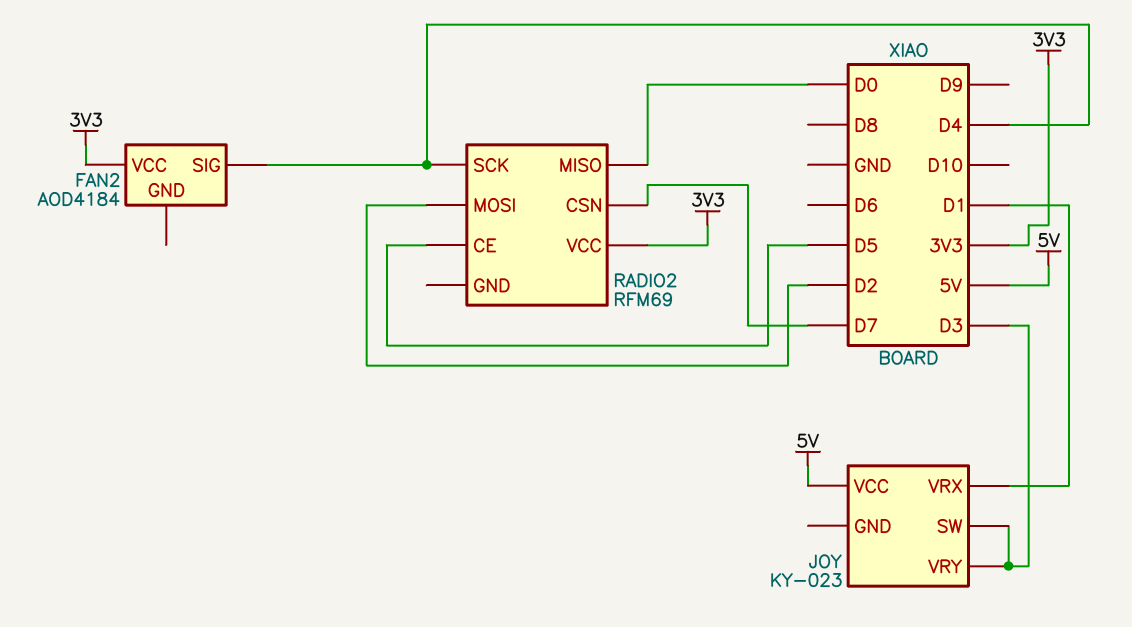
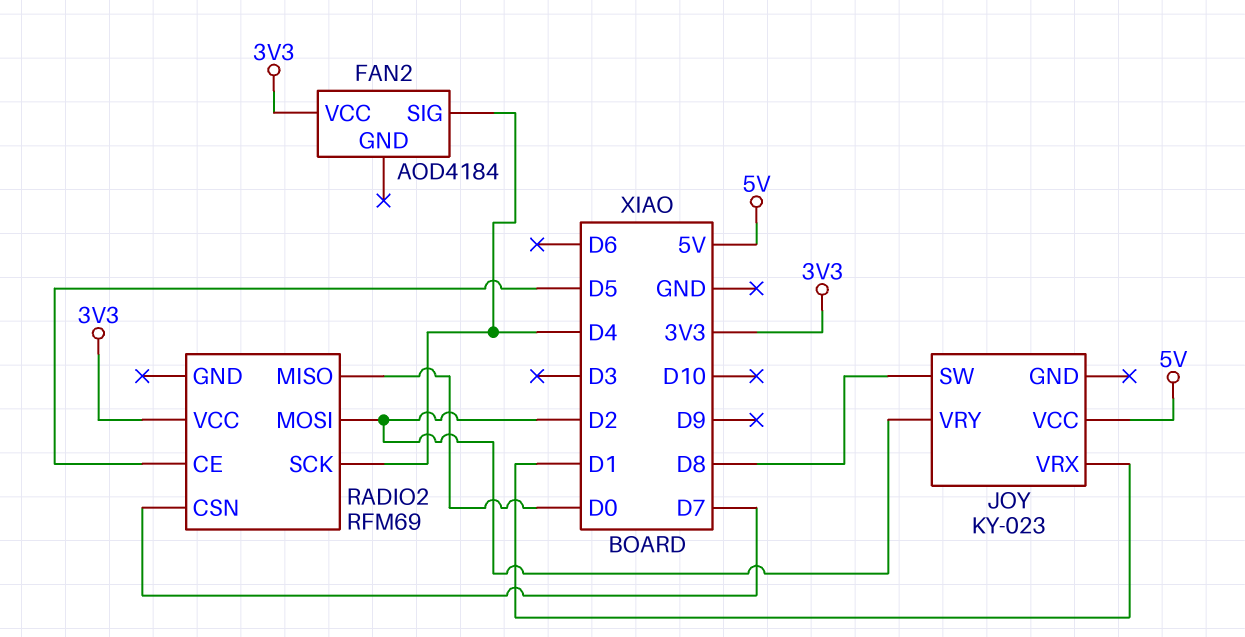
JOY pin SW: D3 -> D8
JOY pin VRY: D3 -> D2

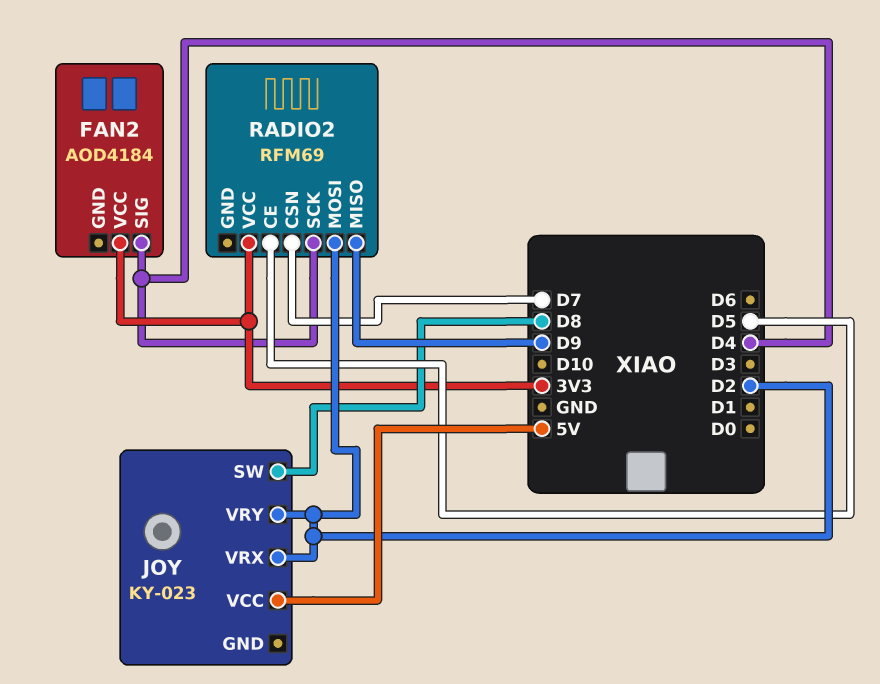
JOY pin VRX: D1 -> D2
RADIO2 pin MISO: D0 -> D9

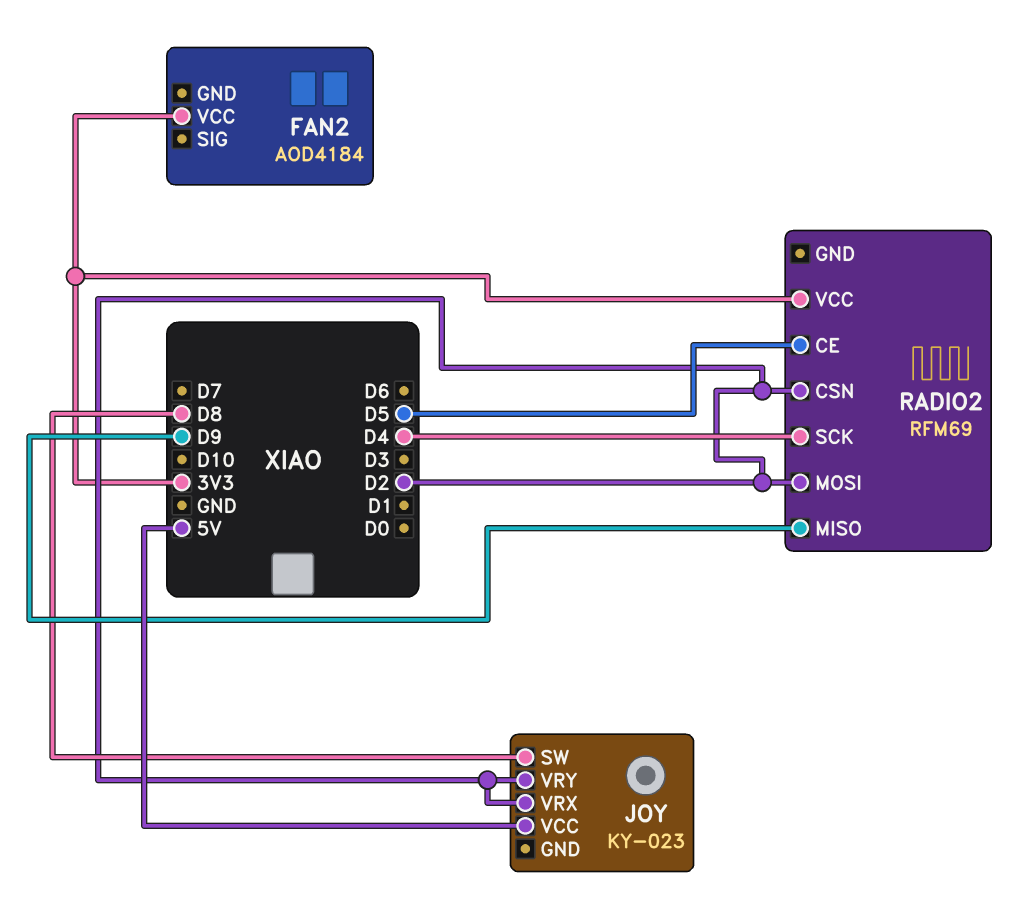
FAN2 pin SIG: D4 -> none
RADIO2 pin CSN: D7 -> D2

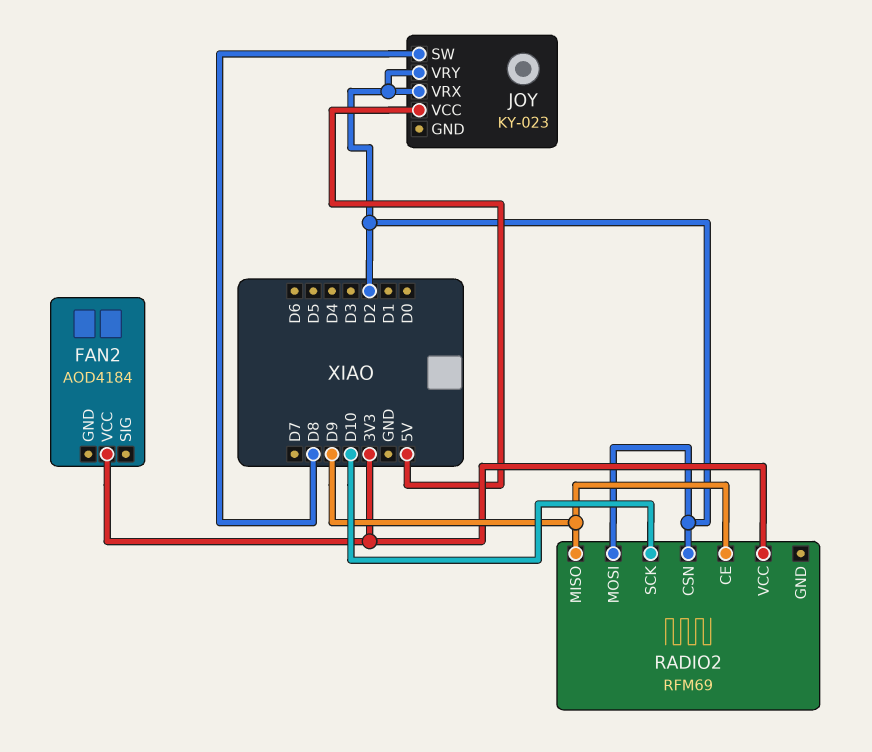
RADIO2 pin CE: D5 -> D9
RADIO2 pin SCK: D4 -> D10

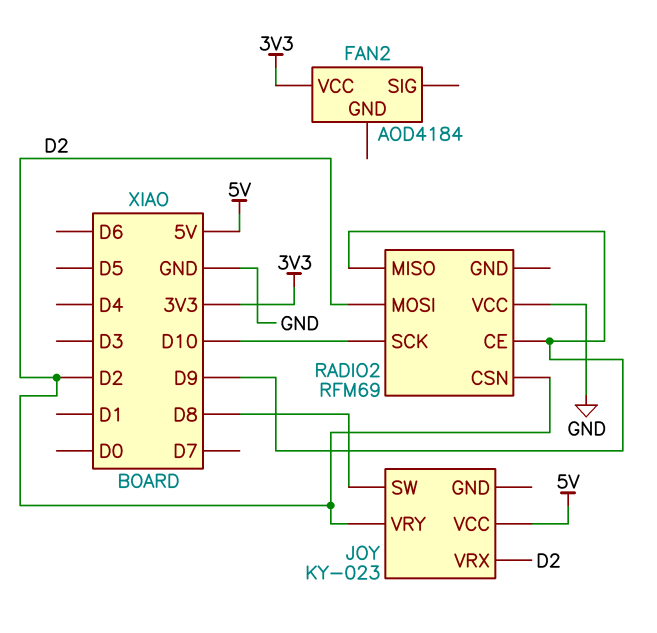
RADIO2 pin VCC: 3V3 -> GND

